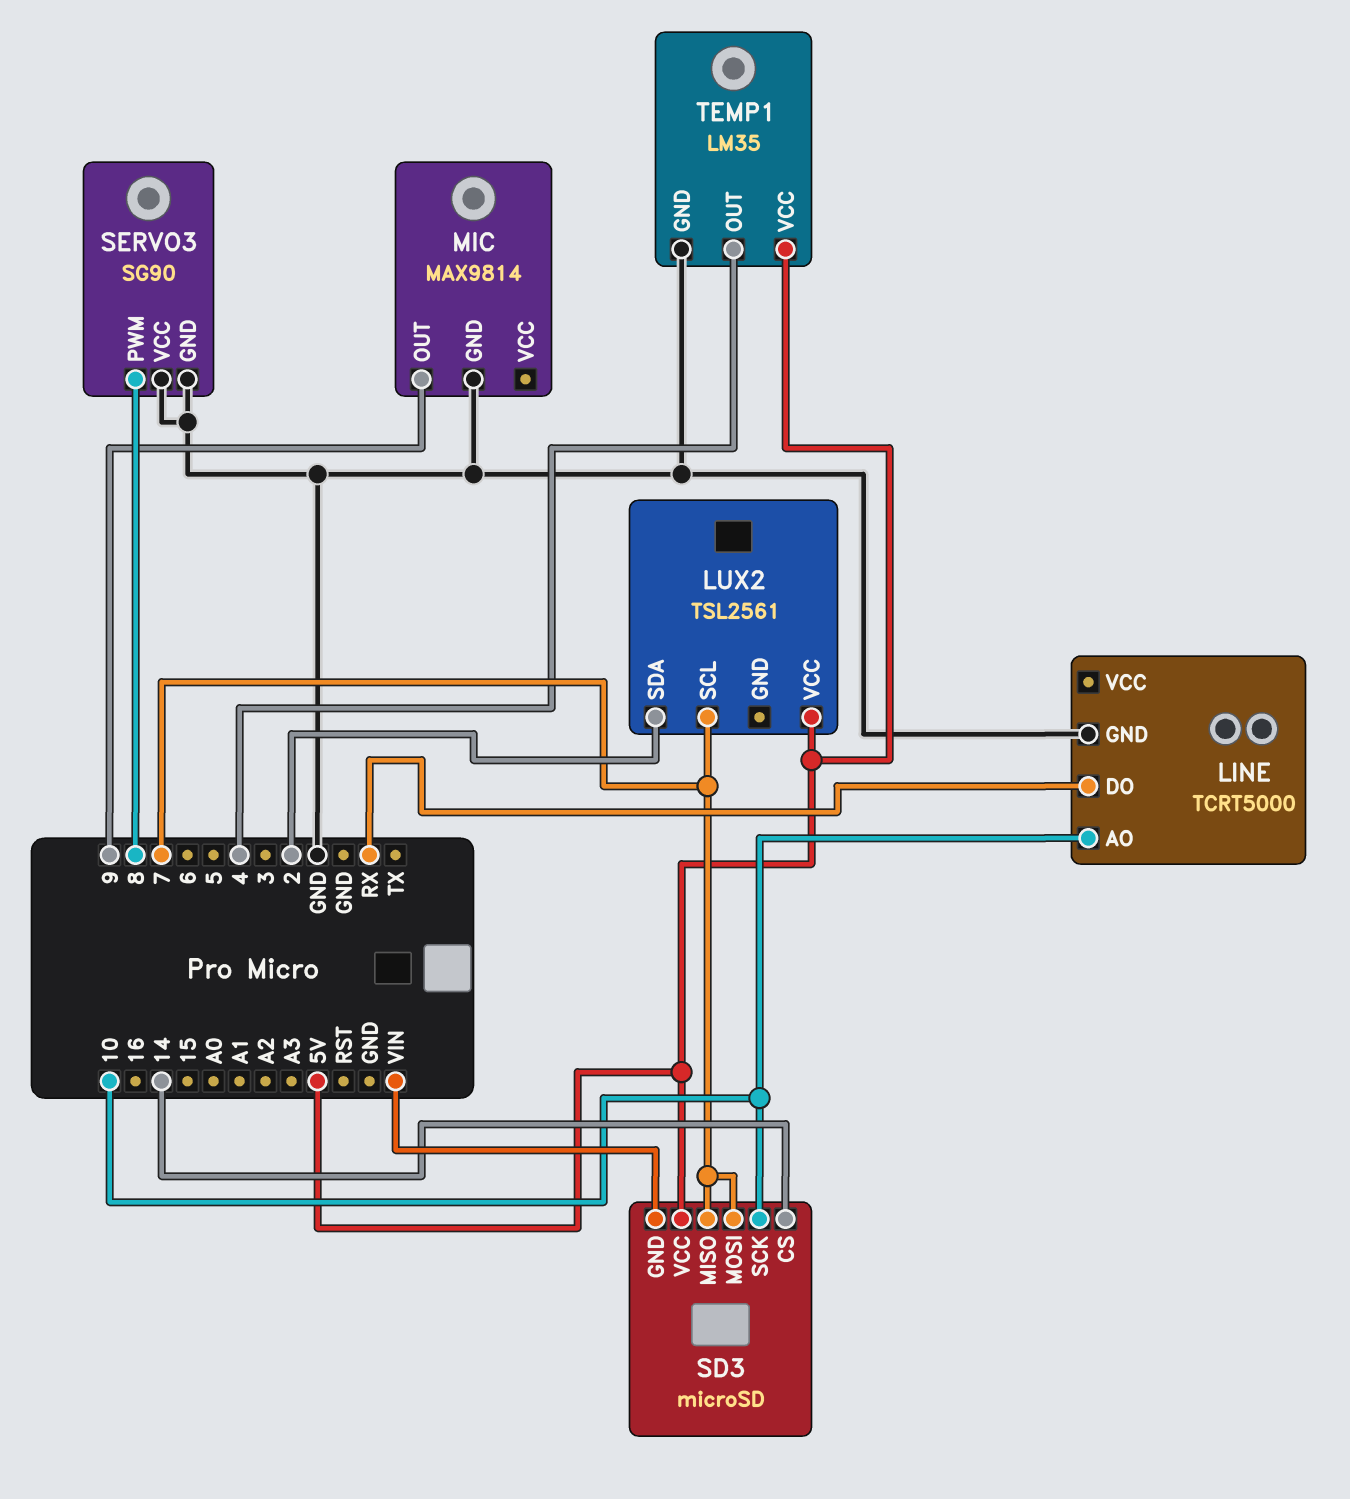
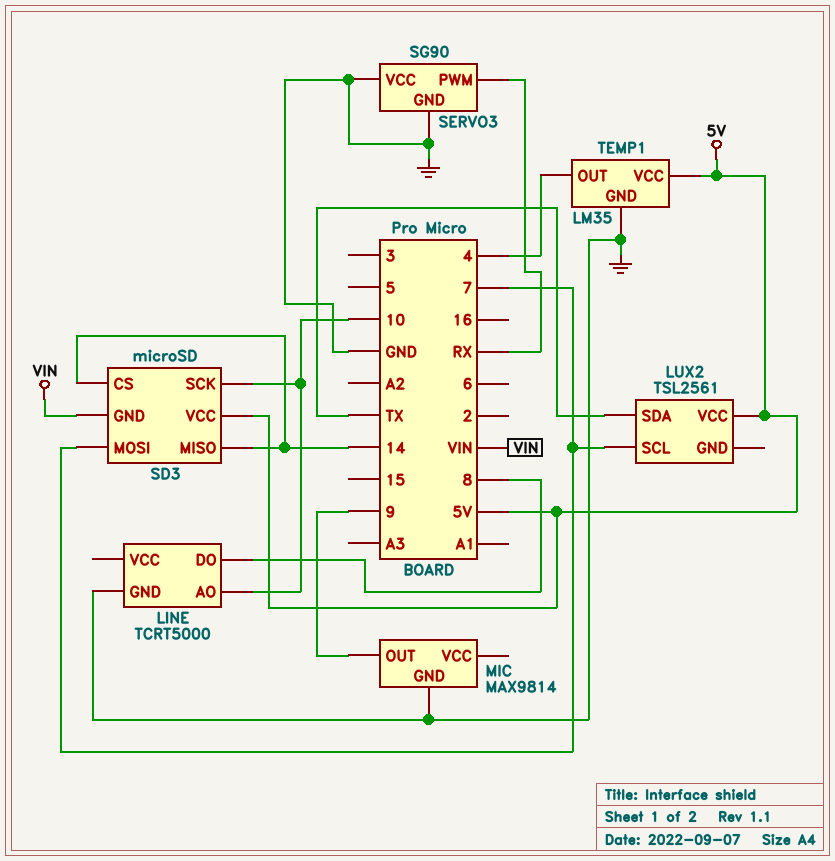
LINE pin DO: RX -> 8
LUX2 pin SDA: 2 -> TX
SD3 pin MISO: 7 -> 14
SERVO3 pin PWM: 8 -> RX

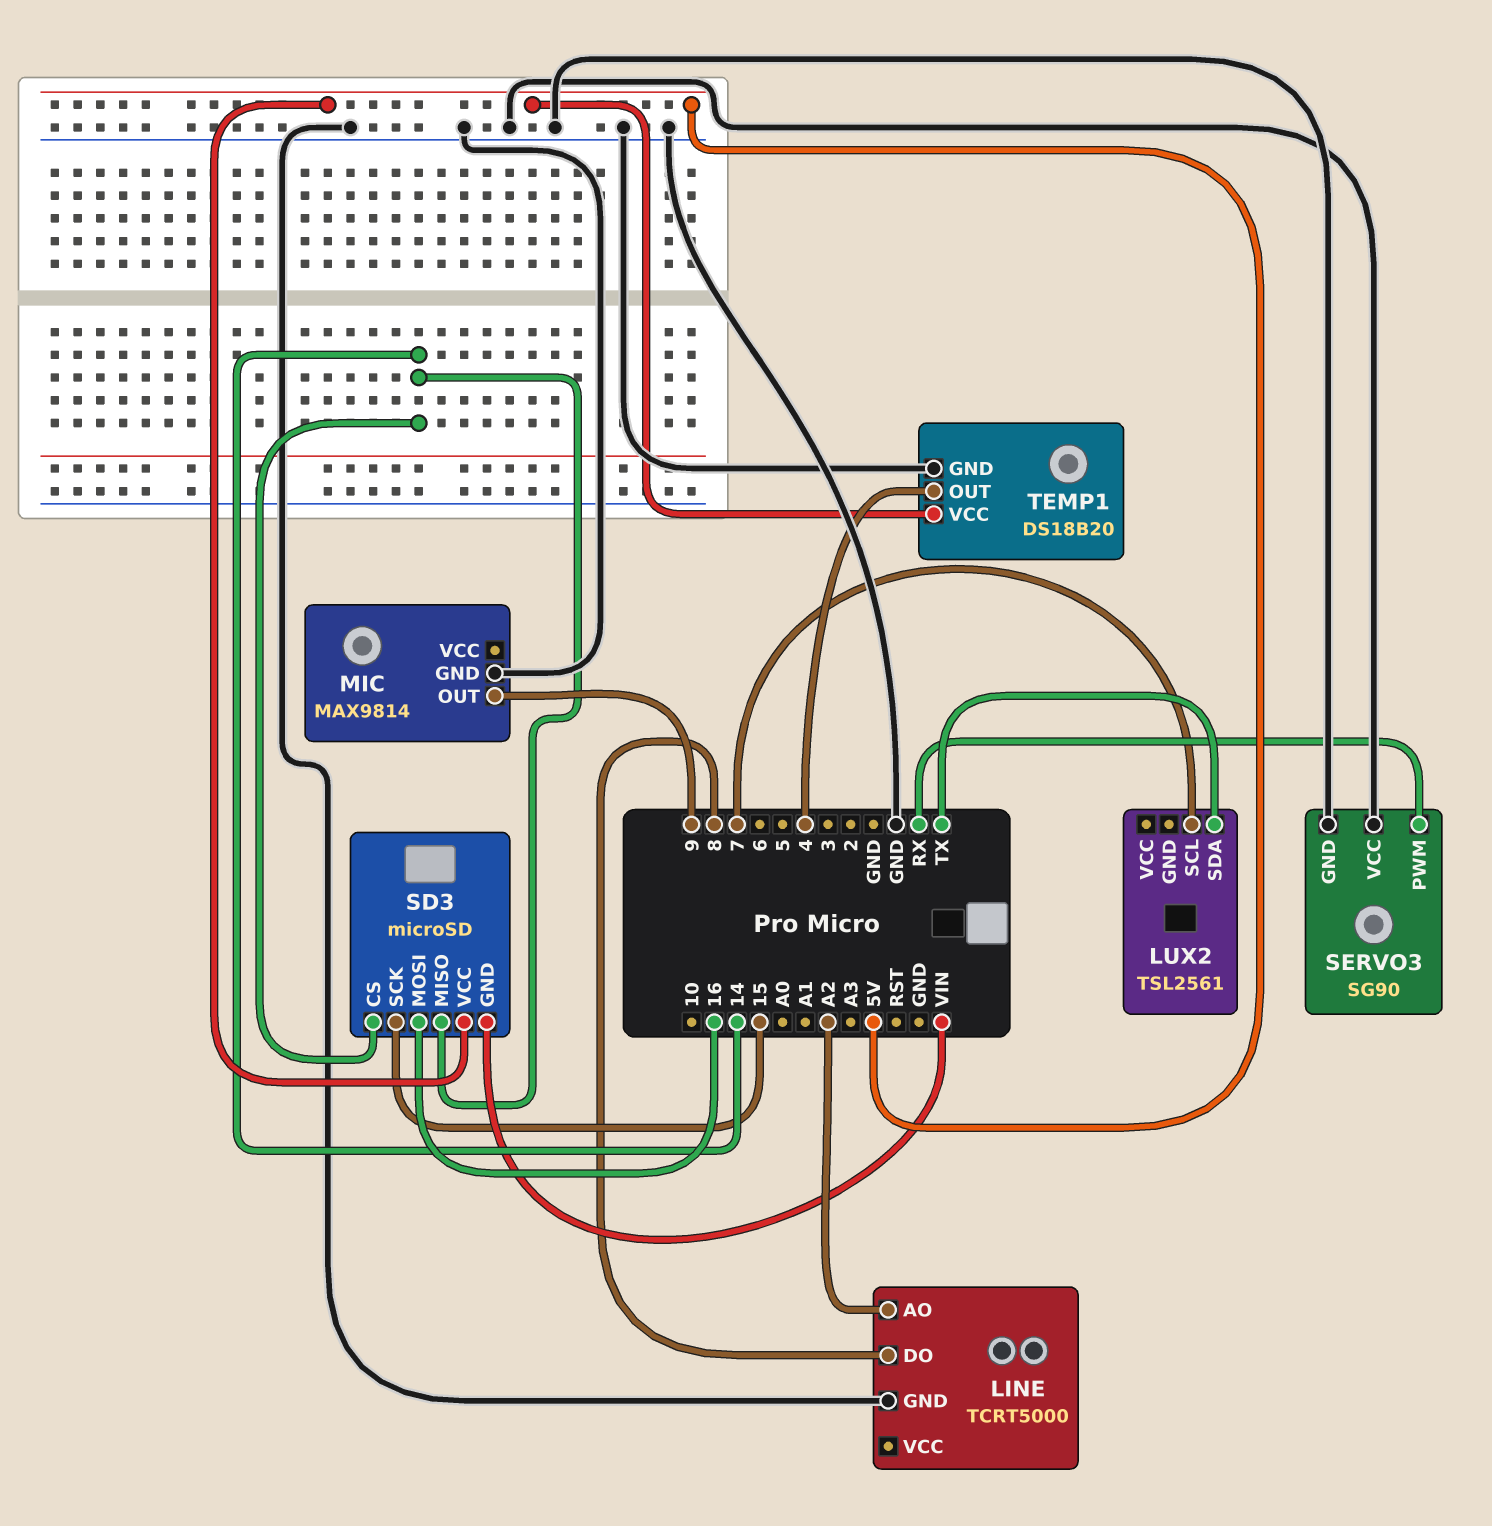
LINE pin AO: 10 -> A2
LUX2 pin VCC: 5V -> none
SD3 pin MOSI: 7 -> 16
SD3 pin SCK: 10 -> 15
TEMP1: LM35 -> DS18B20

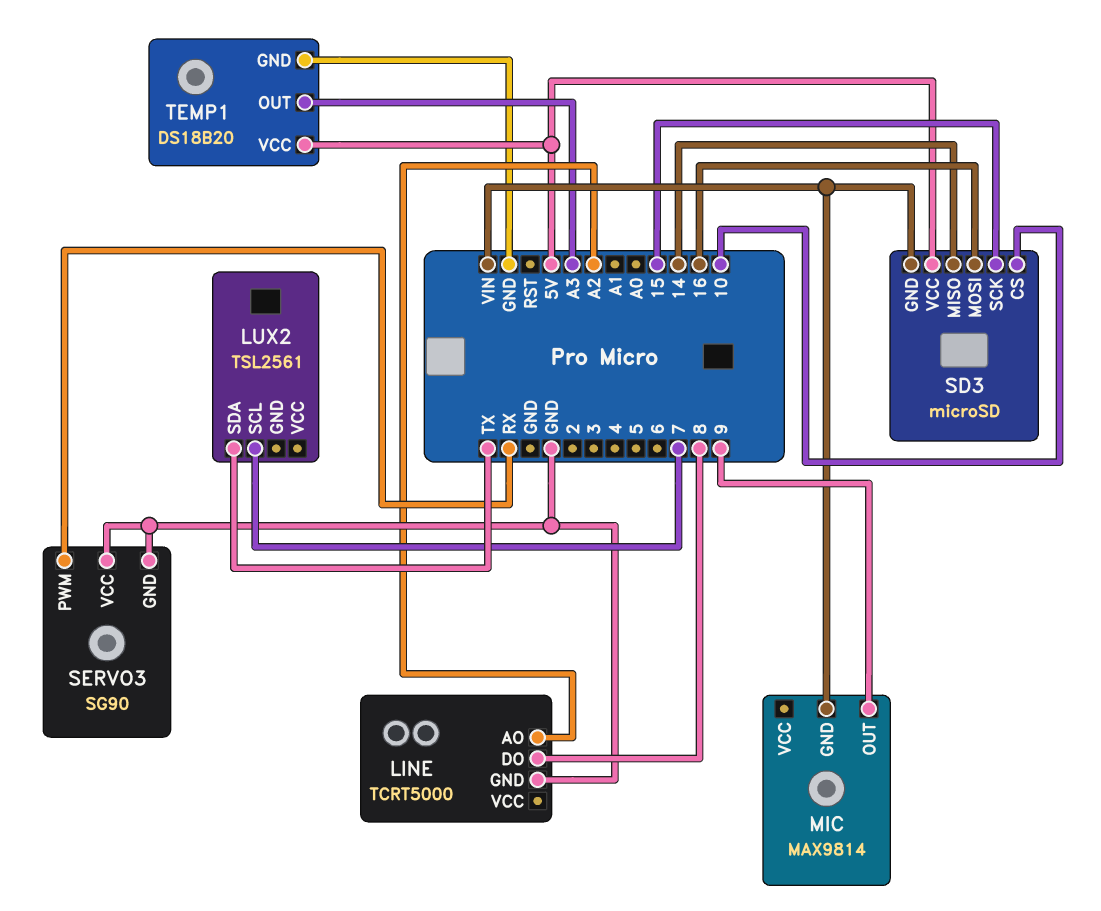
MIC pin GND: GND -> VIN
SD3 pin CS: 14 -> 10
TEMP1 pin OUT: 4 -> A3

